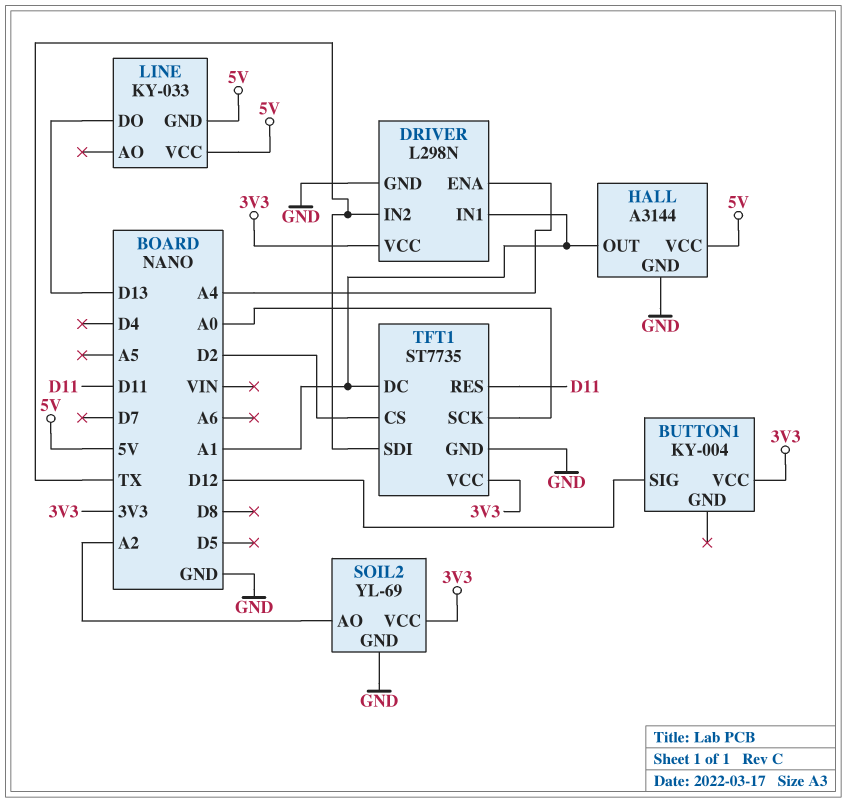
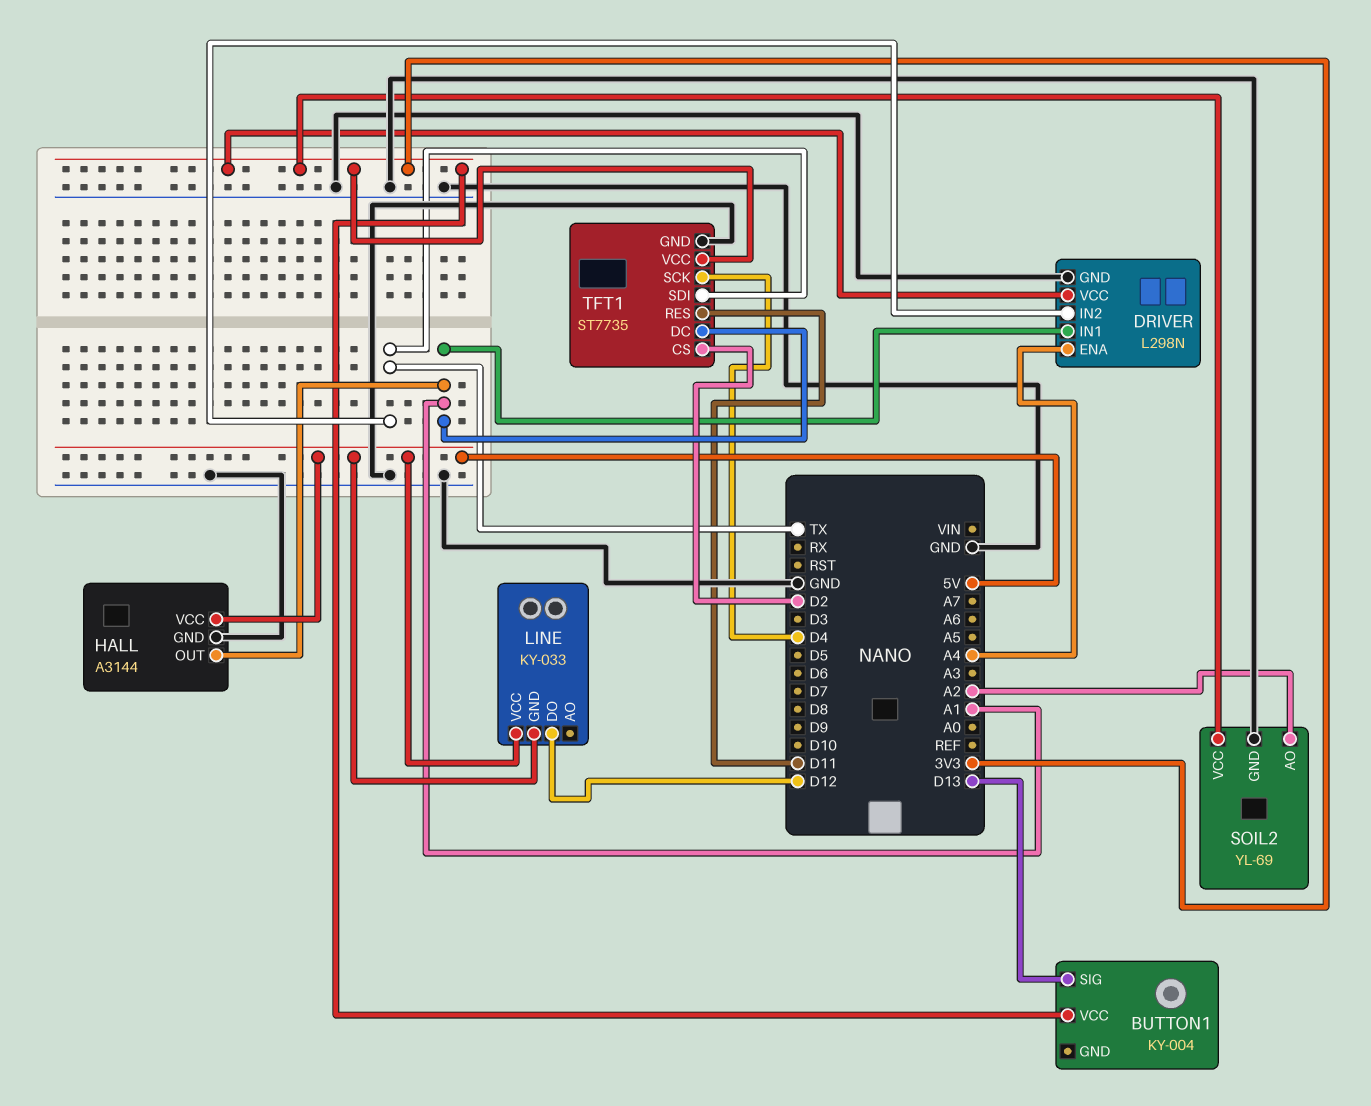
BUTTON1 pin SIG: D12 -> D13
LINE pin DO: D13 -> D12
TFT1 pin SCK: A0 -> D4

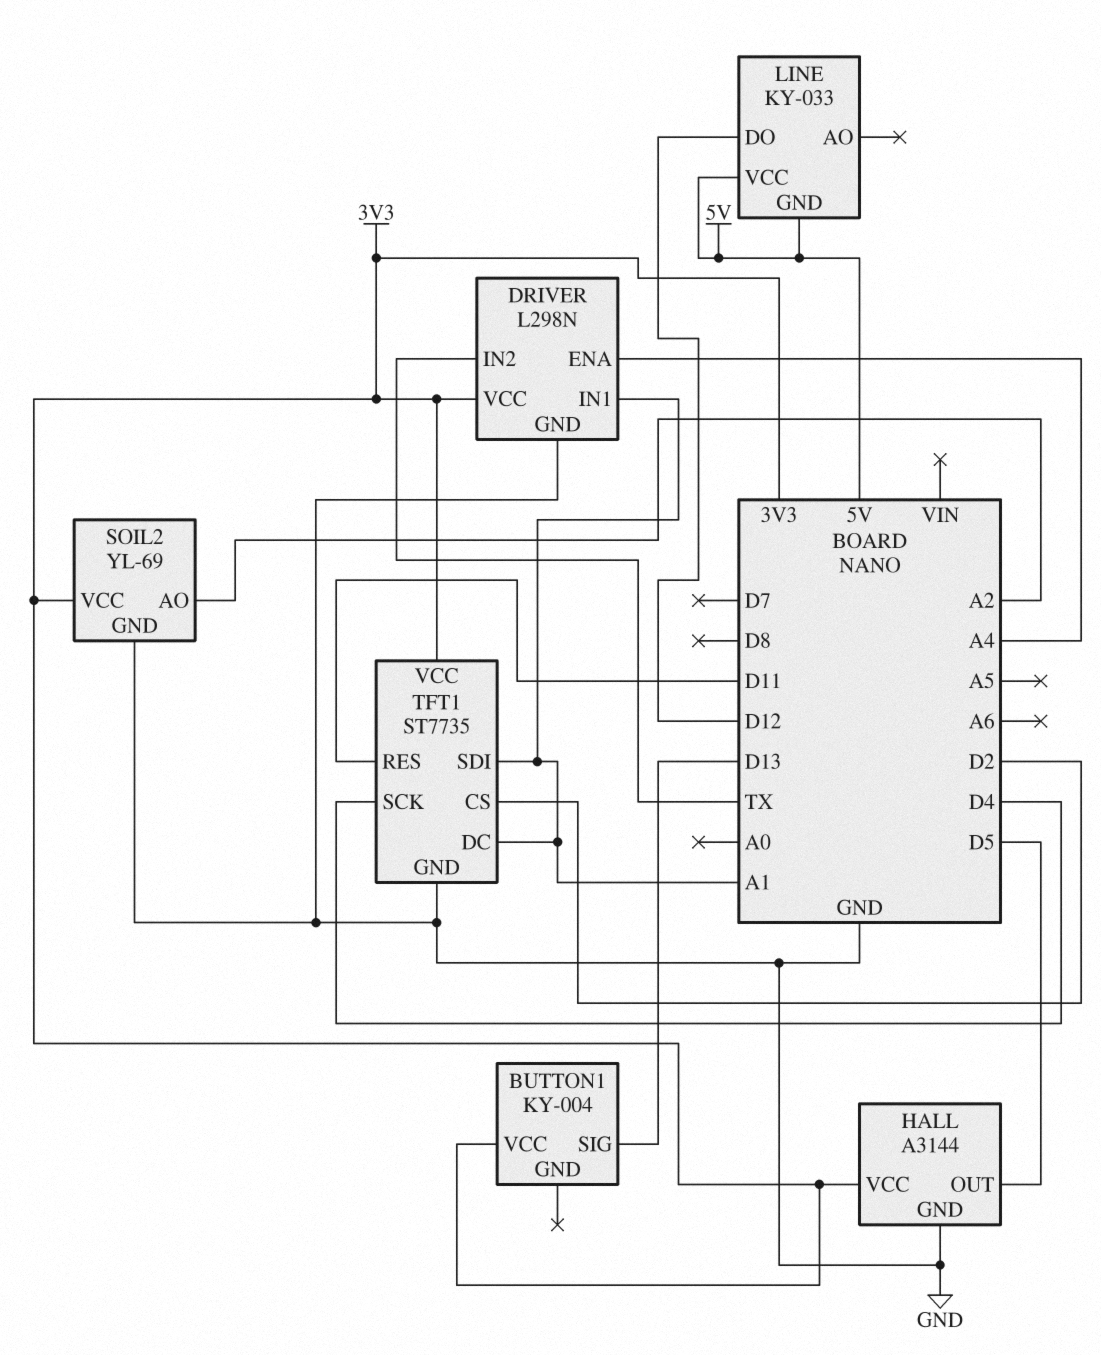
HALL pin OUT: A1 -> D5
HALL pin VCC: 5V -> 3V3
TFT1 pin SDI: TX -> A1

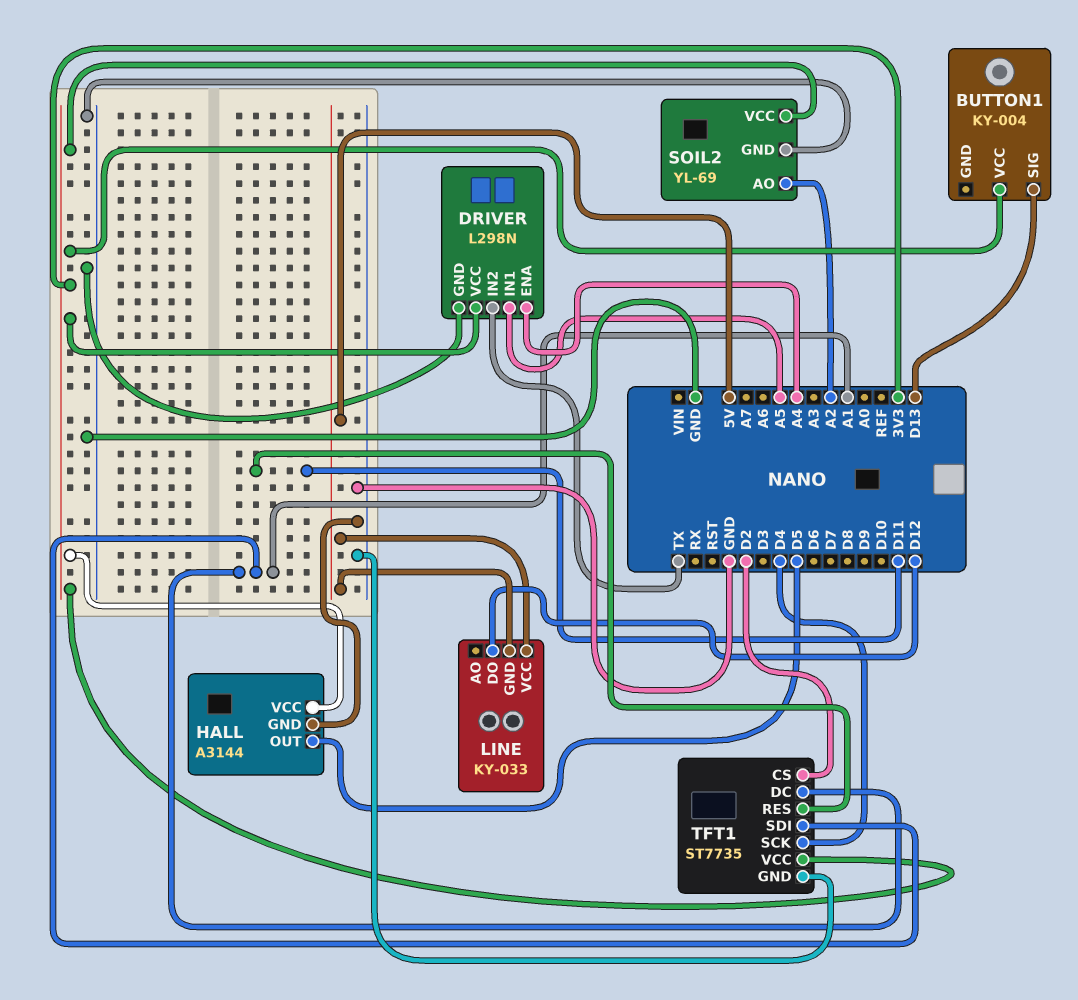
DRIVER pin IN1: A1 -> A5

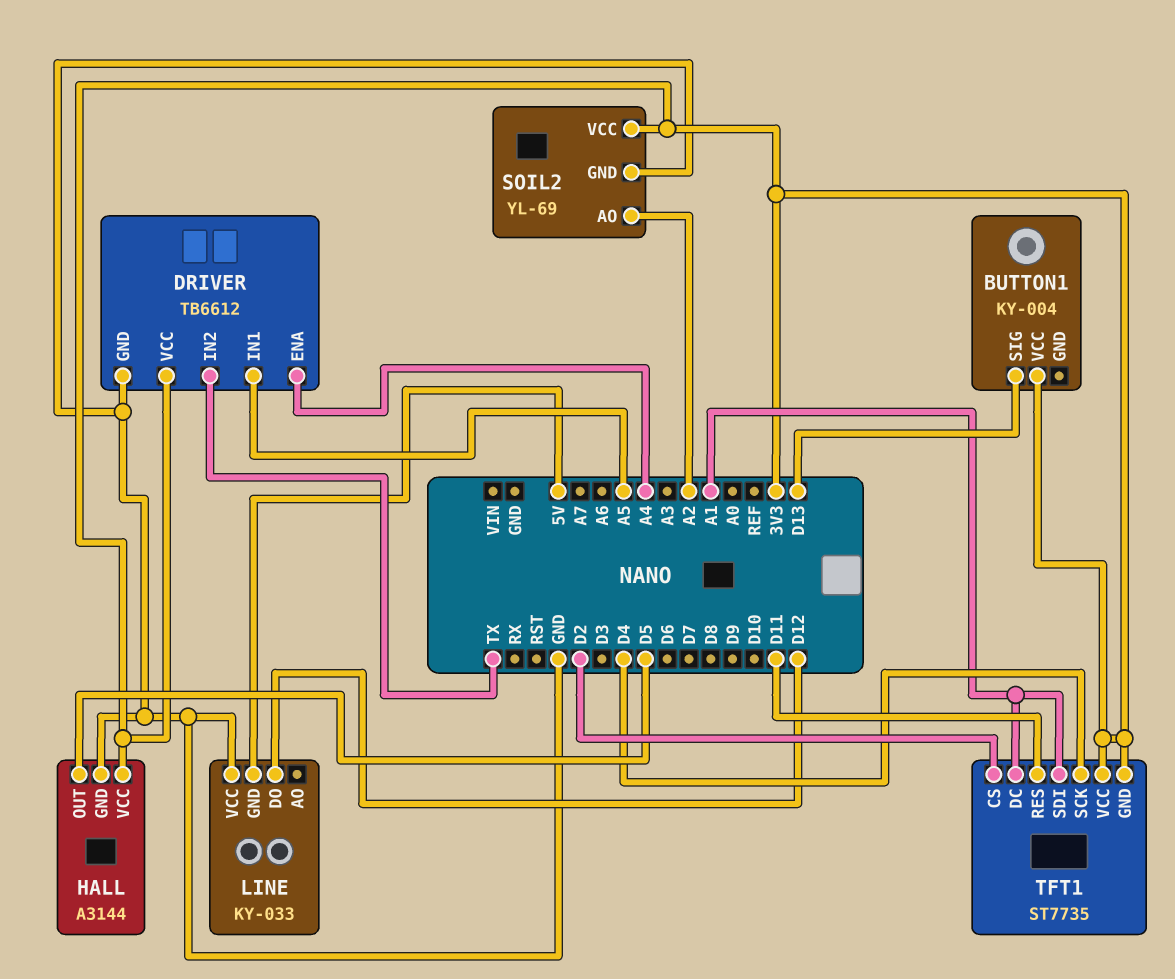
DRIVER: L298N -> TB6612
LINE pin VCC: 5V -> GND
TFT1 pin GND: GND -> 3V3

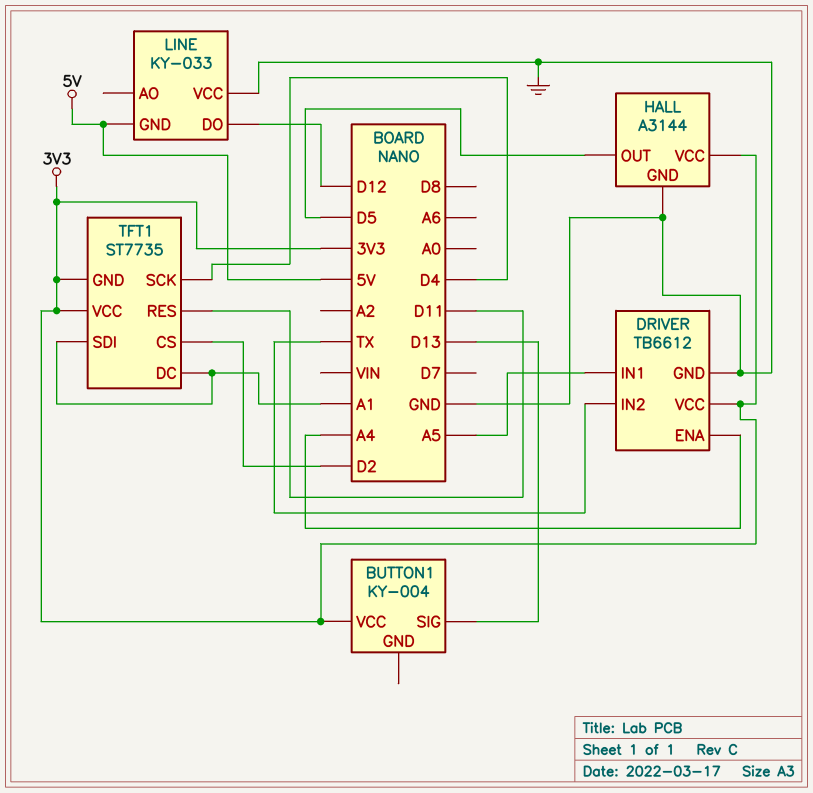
SOIL2: YL-69 -> none
SOIL2 pin AO: A2 -> none
SOIL2 pin GND: GND -> none
SOIL2 pin VCC: 3V3 -> none

